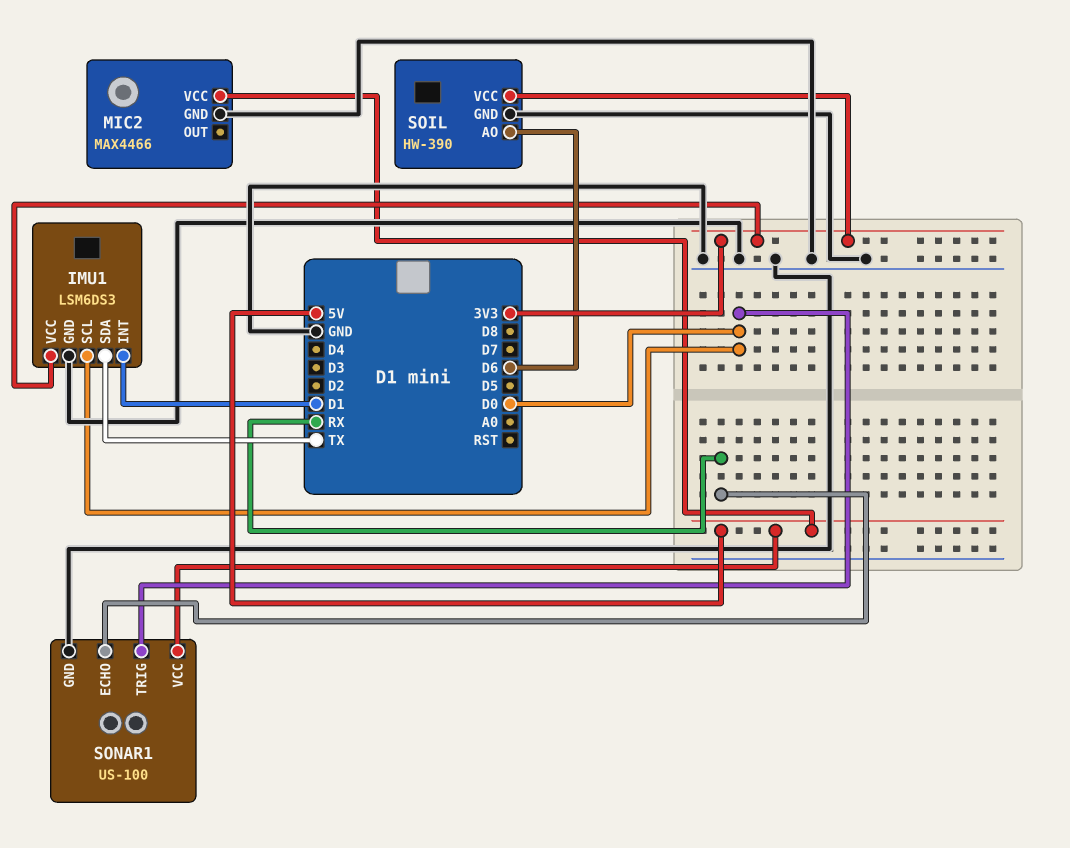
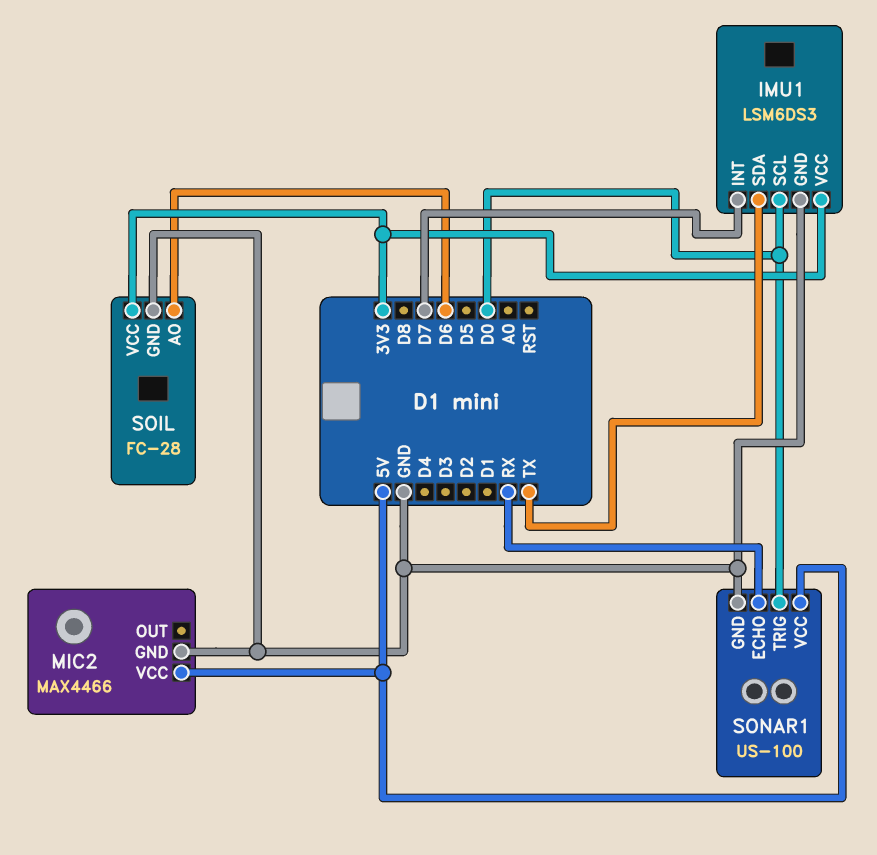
IMU1 pin INT: D1 -> D7
SOIL: HW-390 -> FC-28

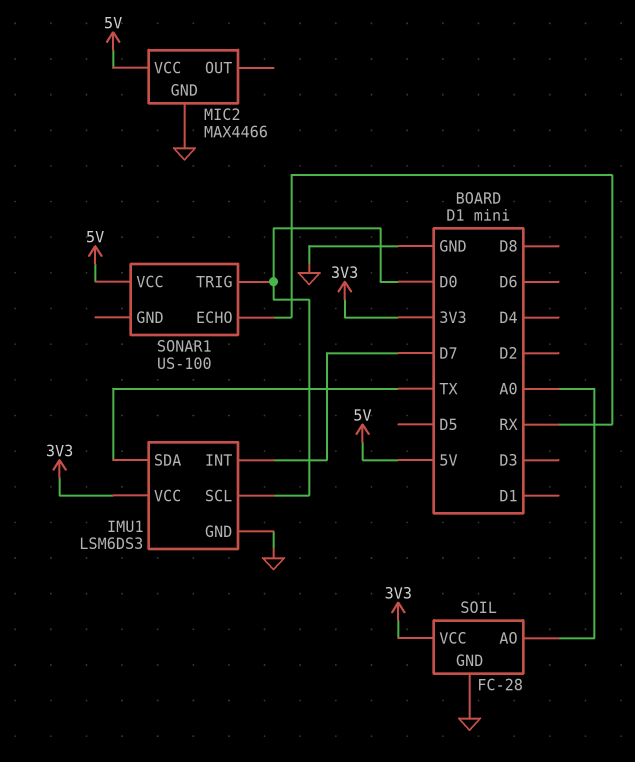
SOIL pin AO: D6 -> A0
SONAR1 pin GND: GND -> none

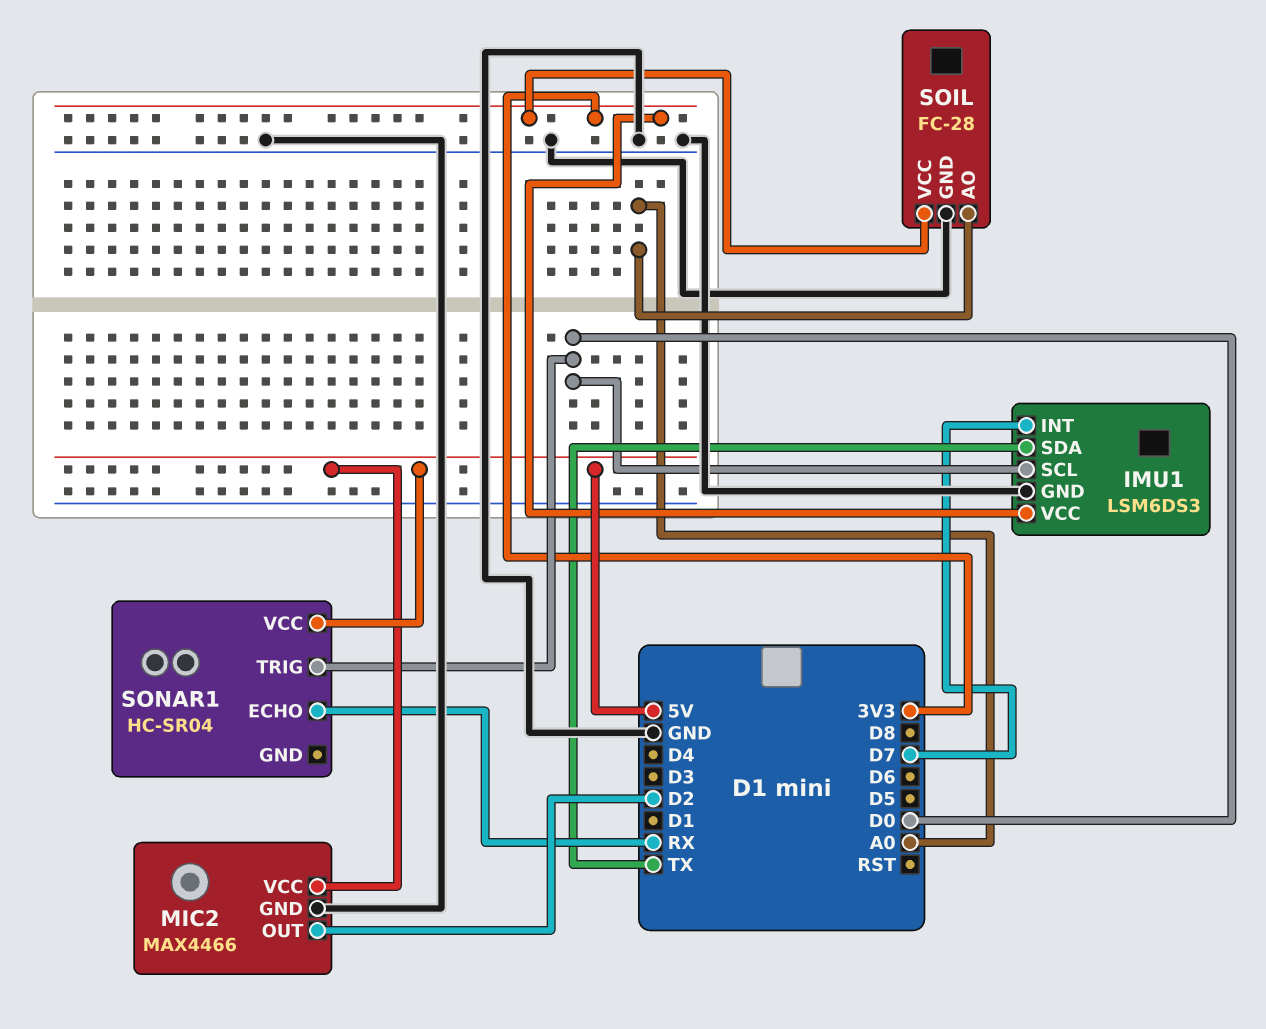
MIC2 pin OUT: none -> D2
SONAR1: US-100 -> HC-SR04

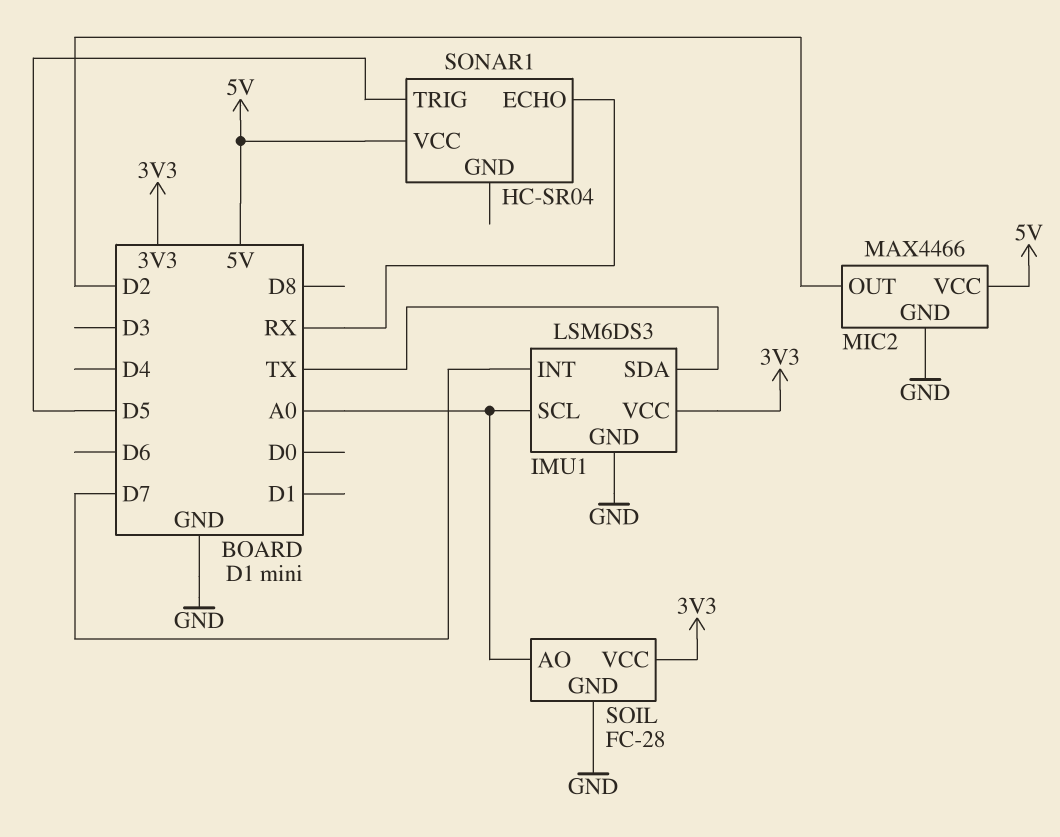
IMU1 pin SCL: D0 -> A0
SONAR1 pin TRIG: D0 -> D5

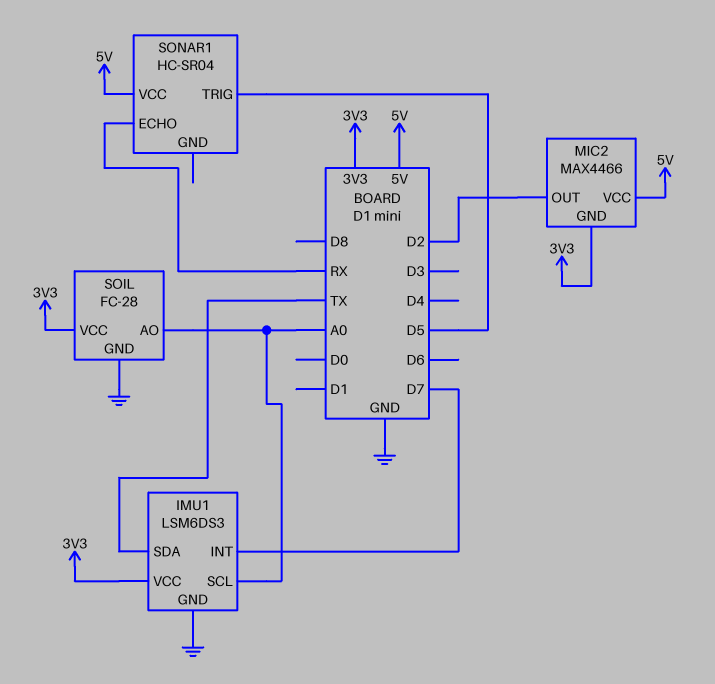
MIC2 pin GND: GND -> 3V3

